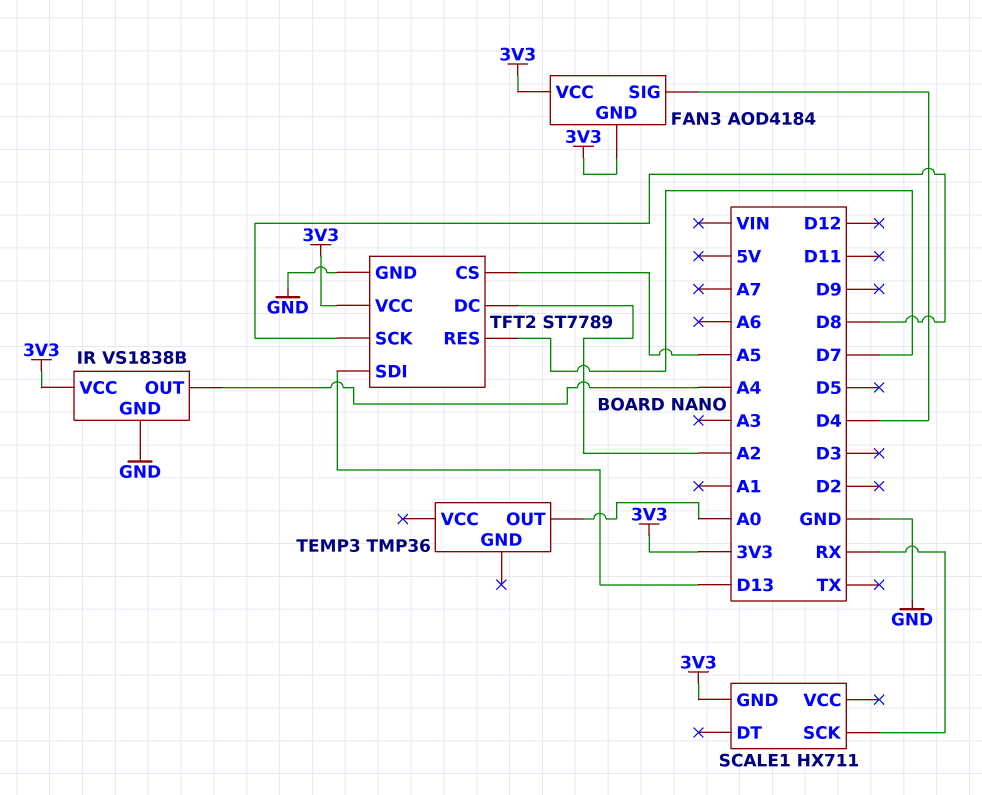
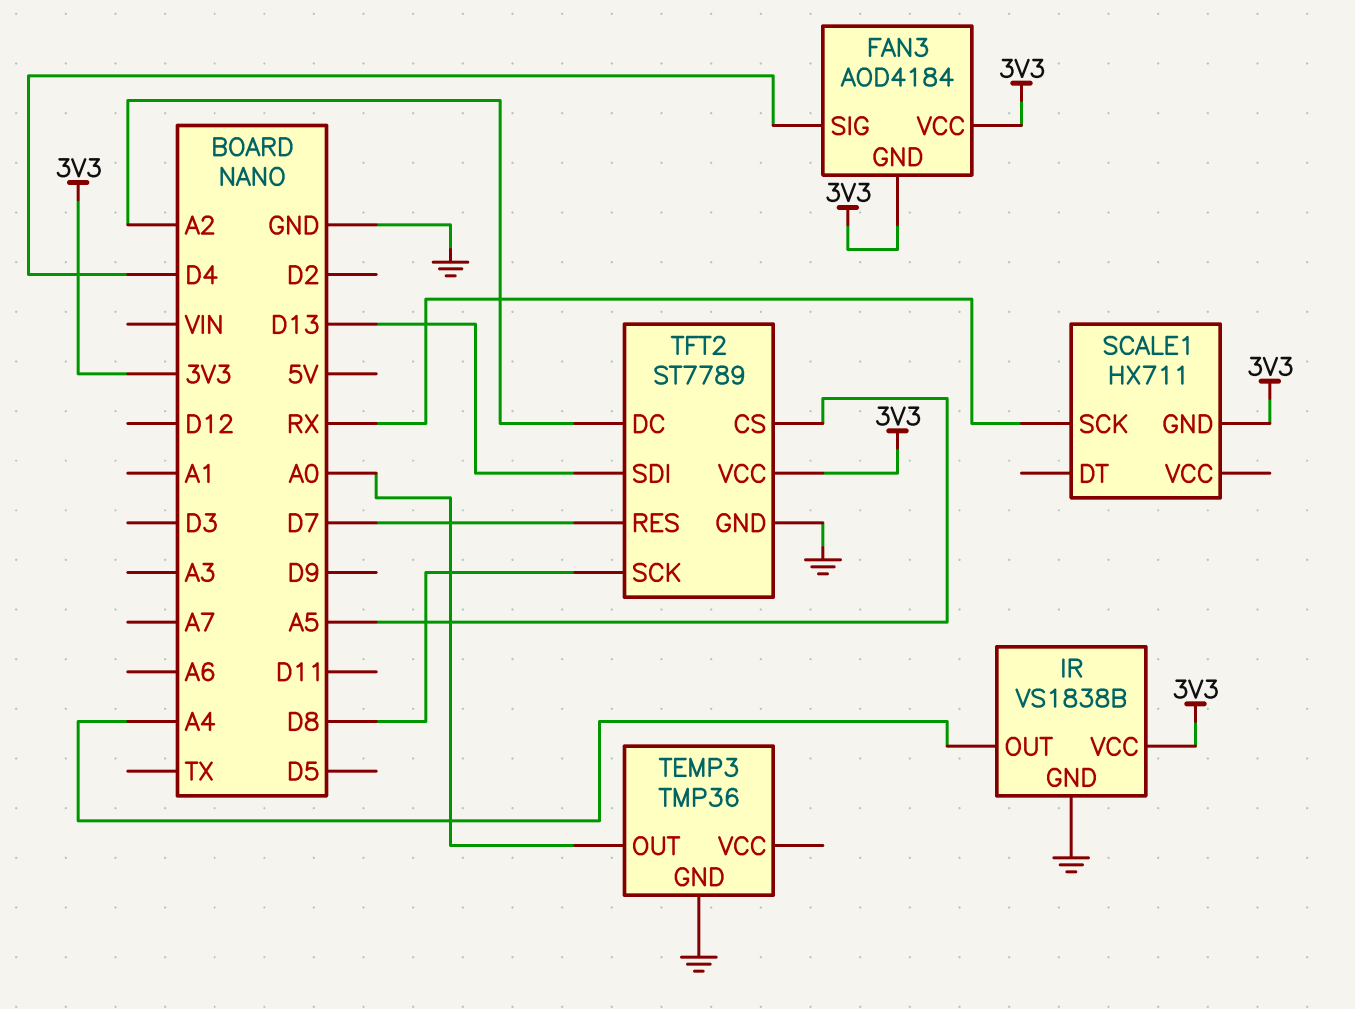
TEMP3 pin GND: none -> GND

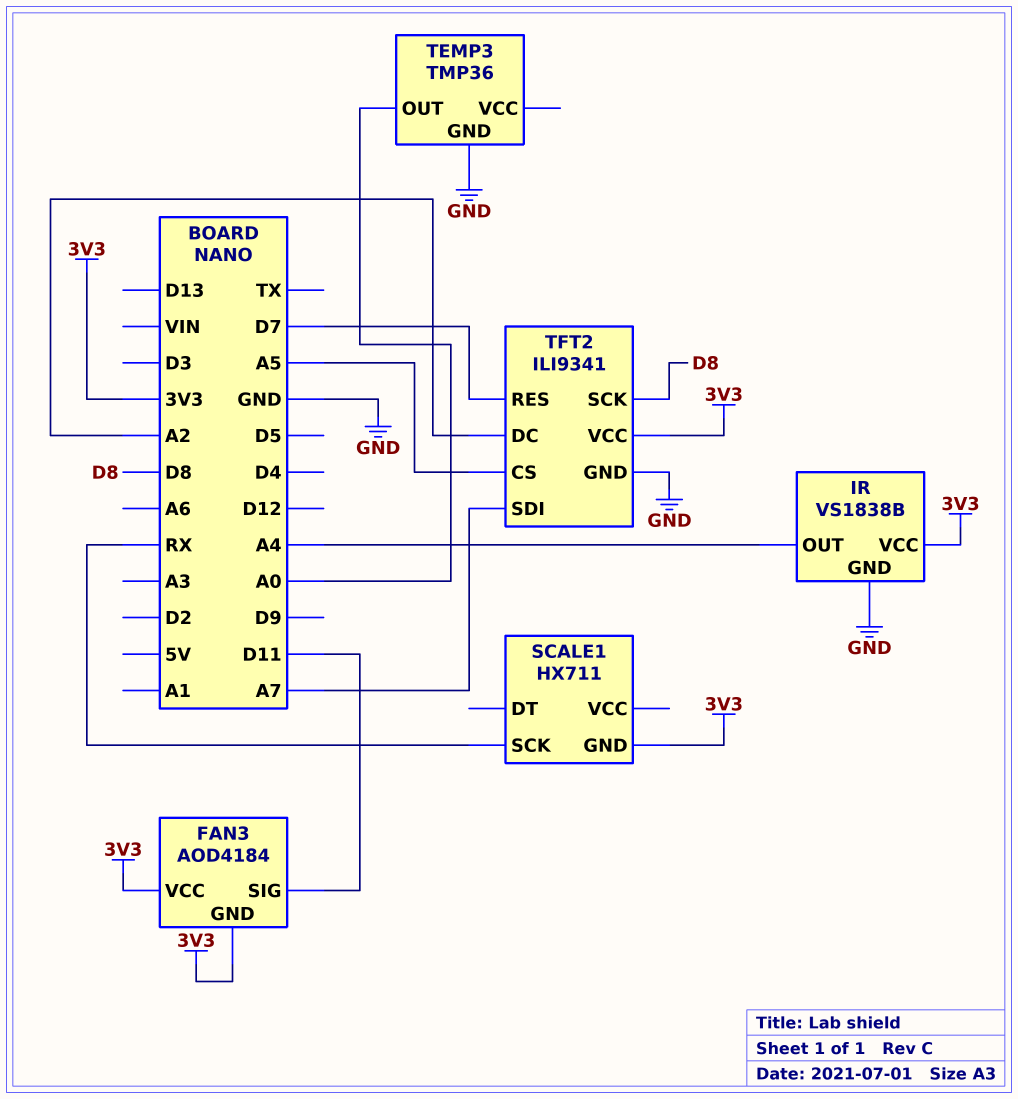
FAN3 pin SIG: D4 -> D11
TFT2: ST7789 -> ILI9341
TFT2 pin SDI: D13 -> A7

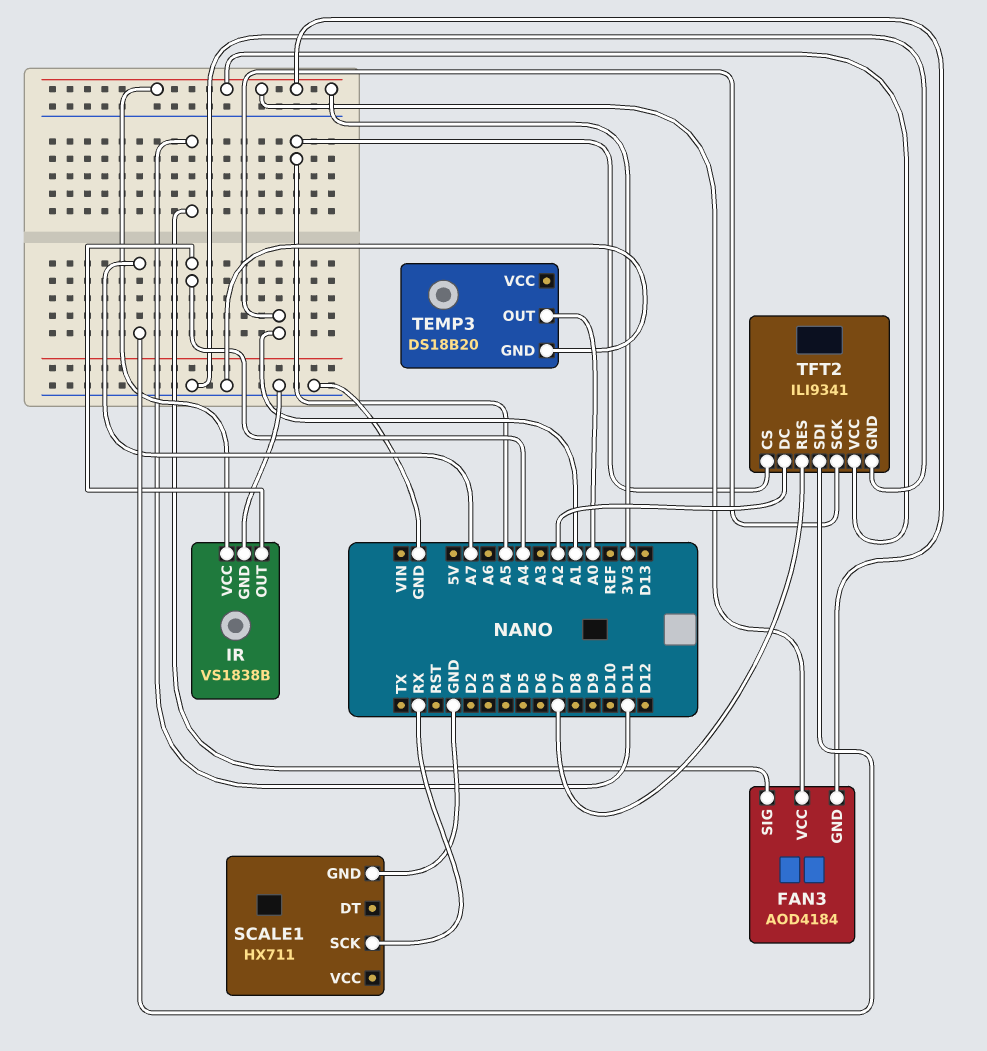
SCALE1 pin GND: 3V3 -> GND
TEMP3: TMP36 -> DS18B20
TFT2 pin SCK: D8 -> A1

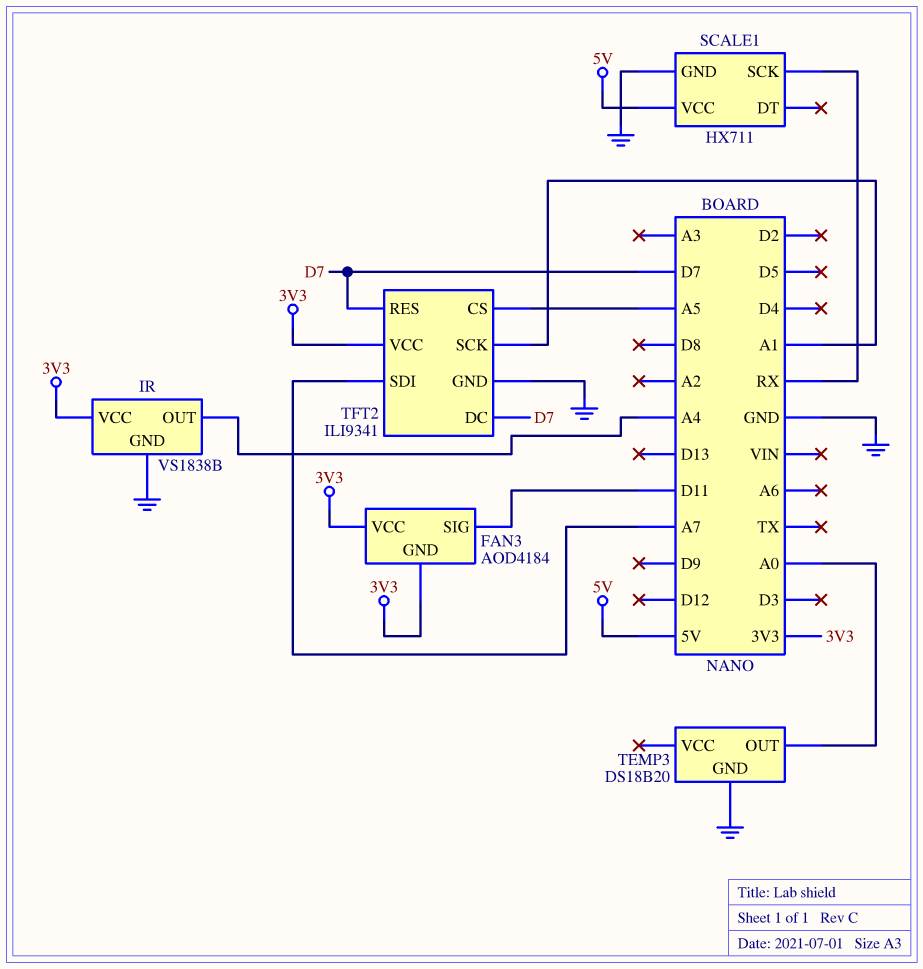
SCALE1 pin VCC: none -> 5V
TFT2 pin DC: A2 -> D7

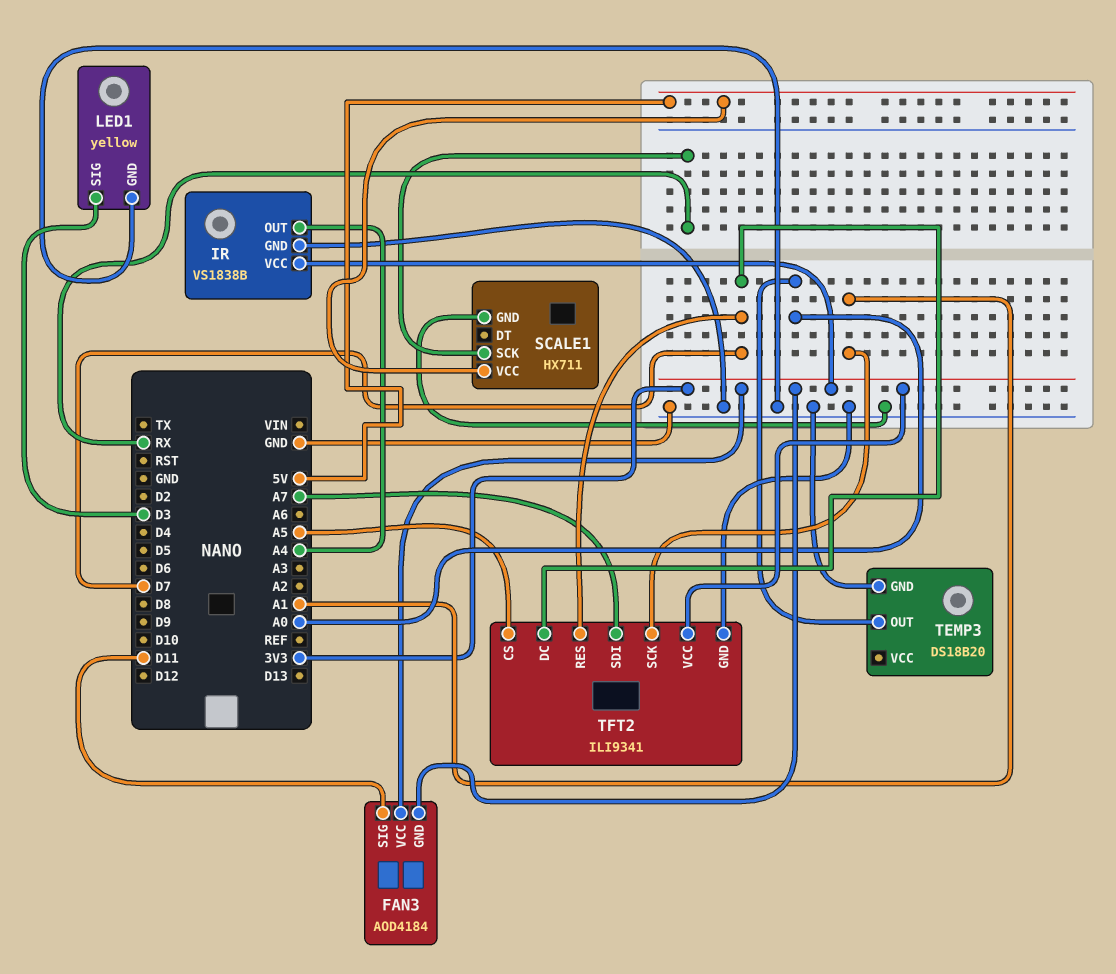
LED1: none -> yellow
LED1 pin GND: none -> GND
LED1 pin SIG: none -> D3

